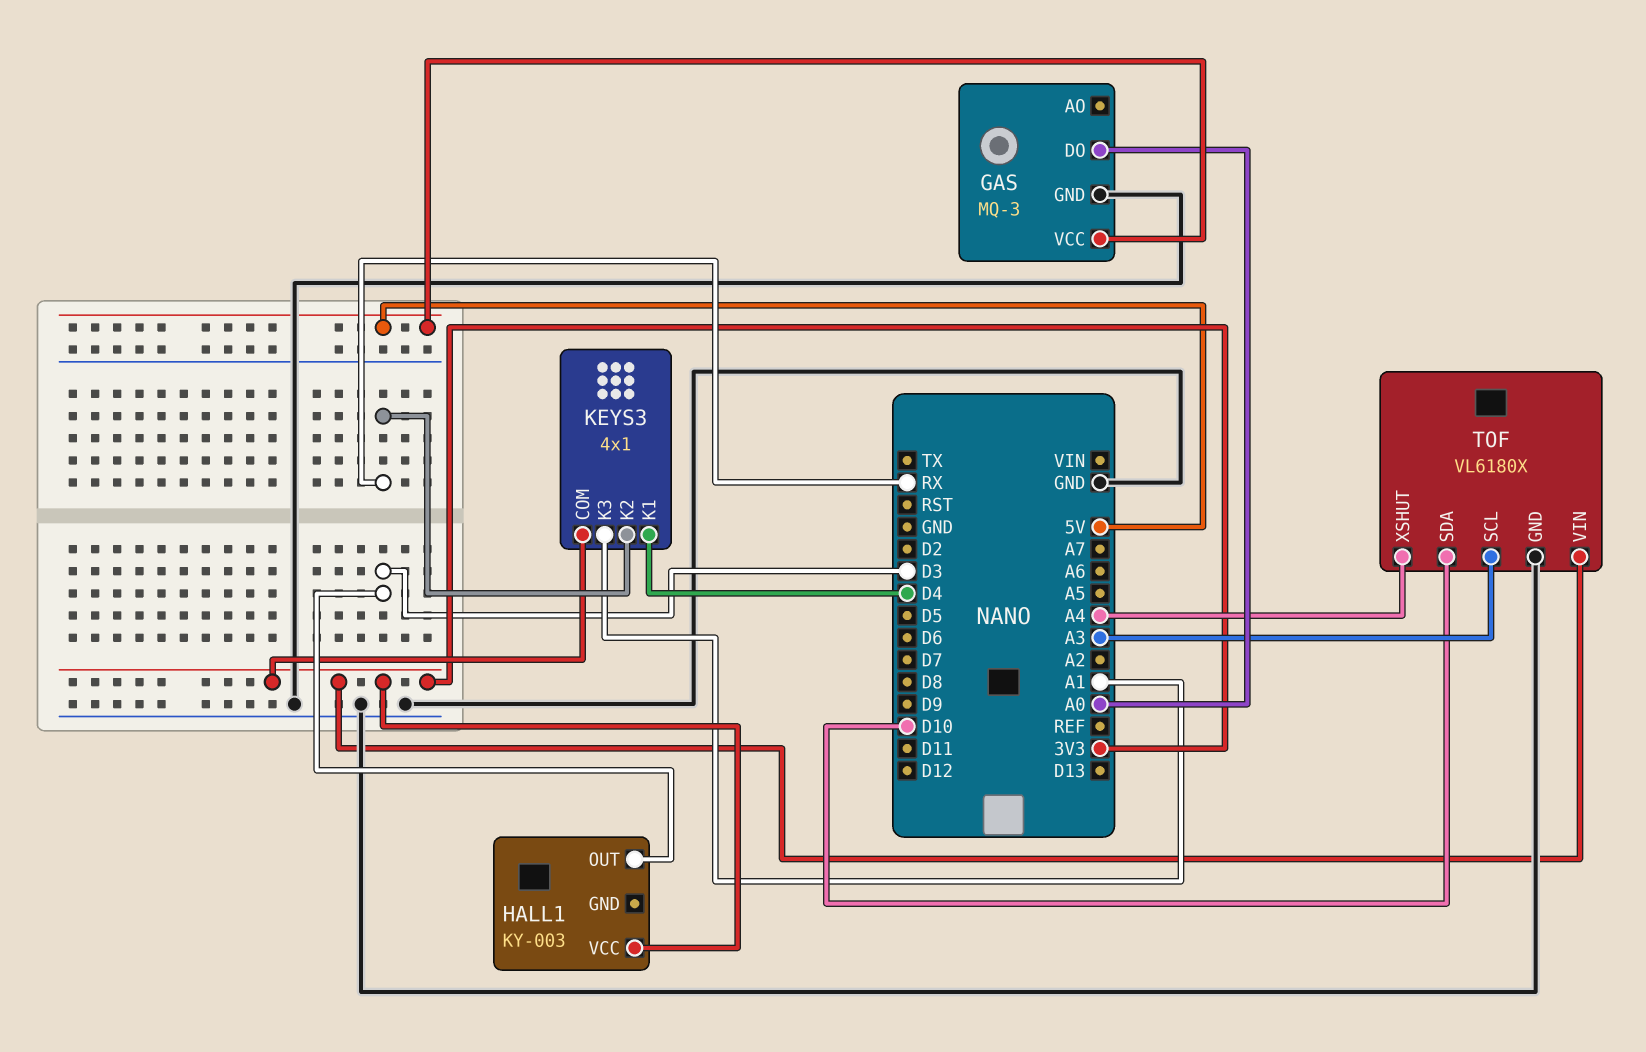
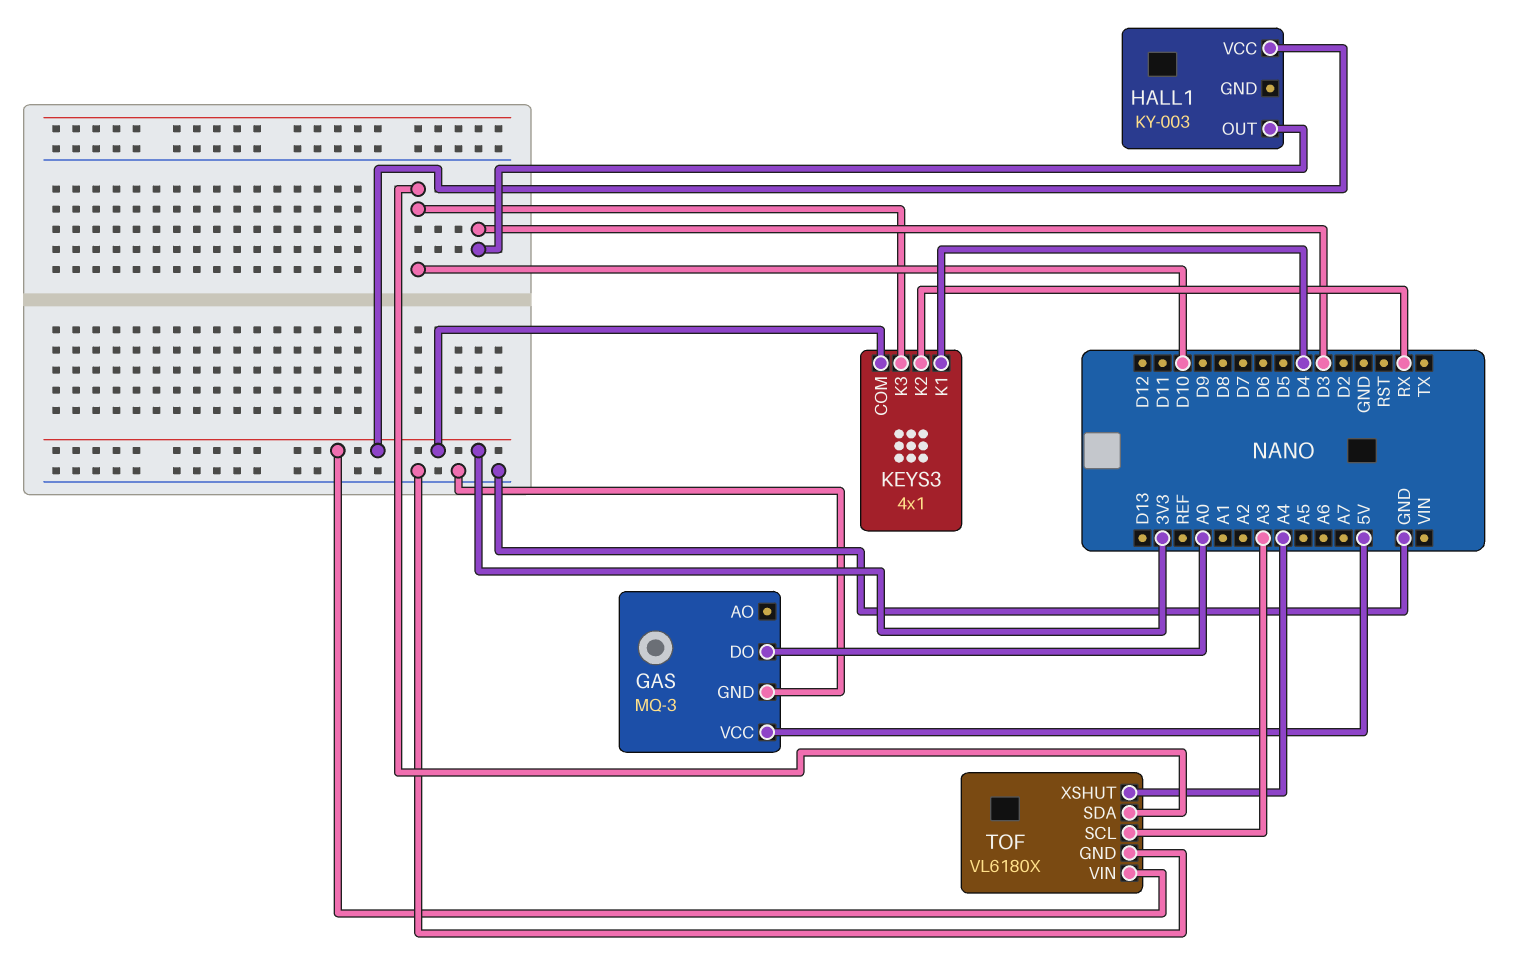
KEYS3 pin K3: A1 -> D10

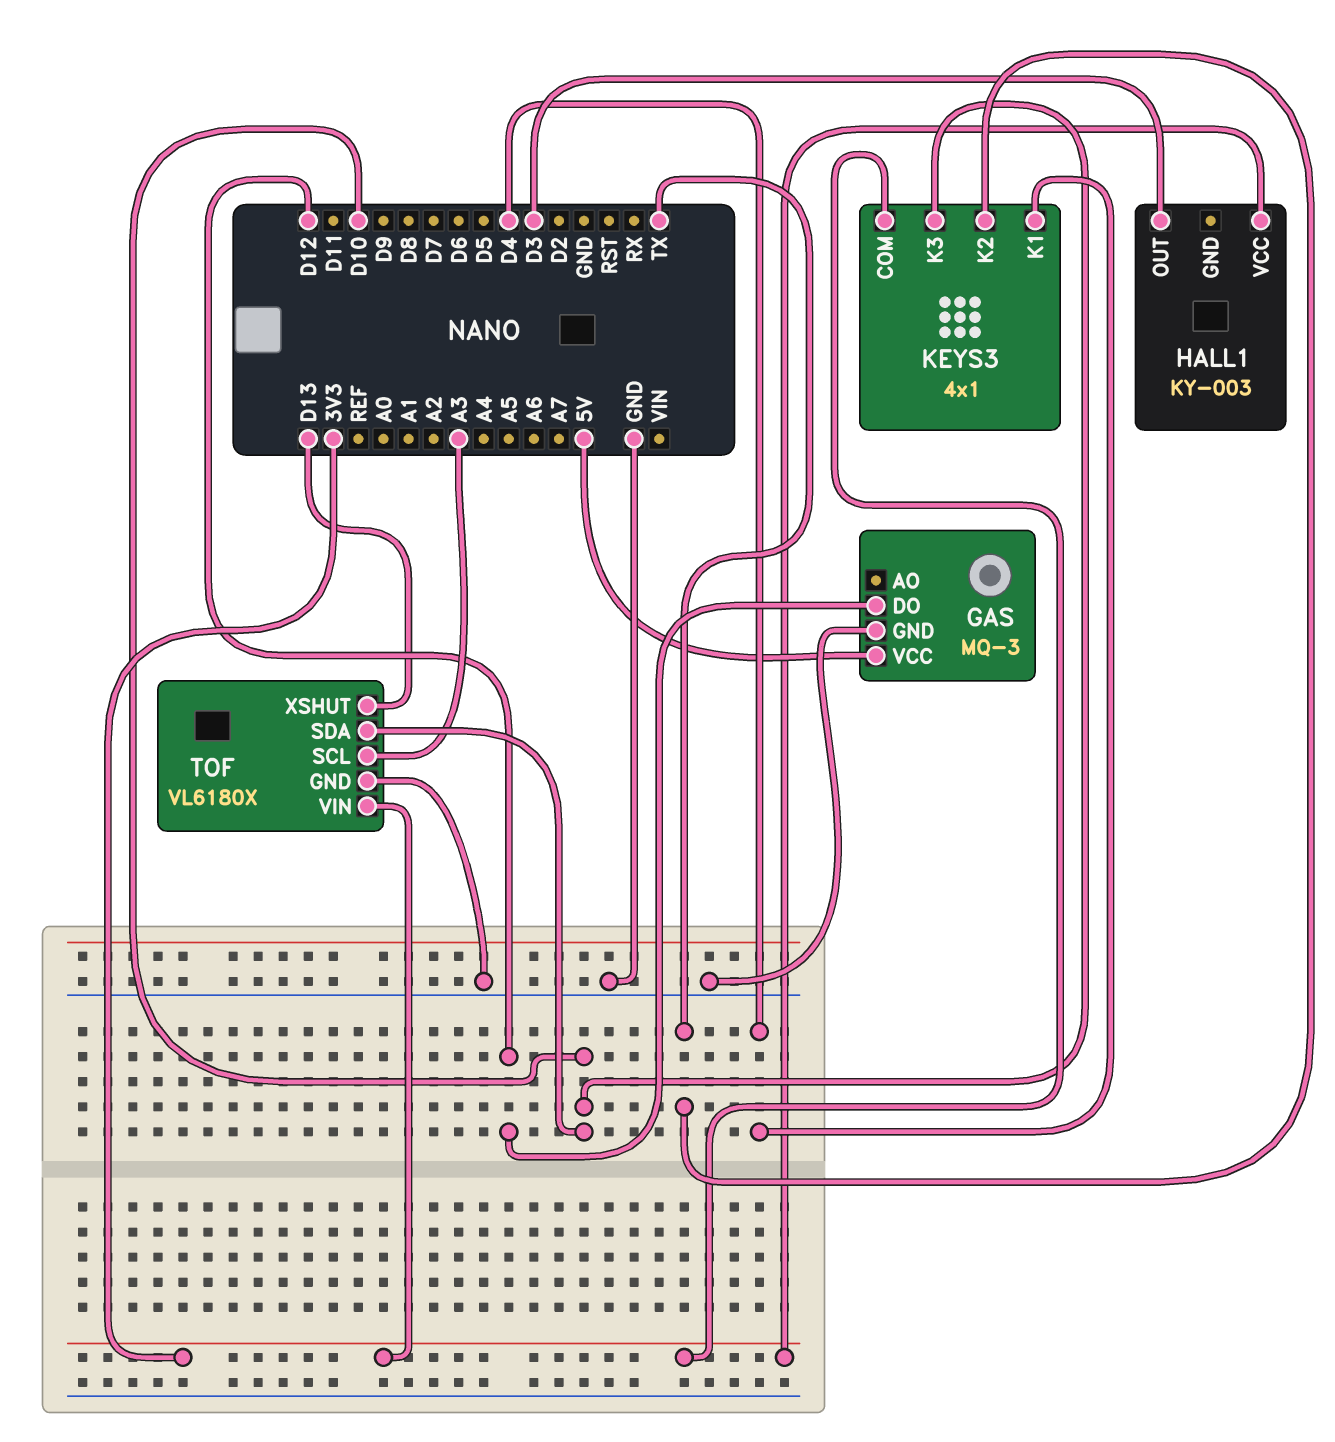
GAS pin DO: A0 -> D12
KEYS3 pin K2: RX -> TX
TOF pin XSHUT: A4 -> D13

